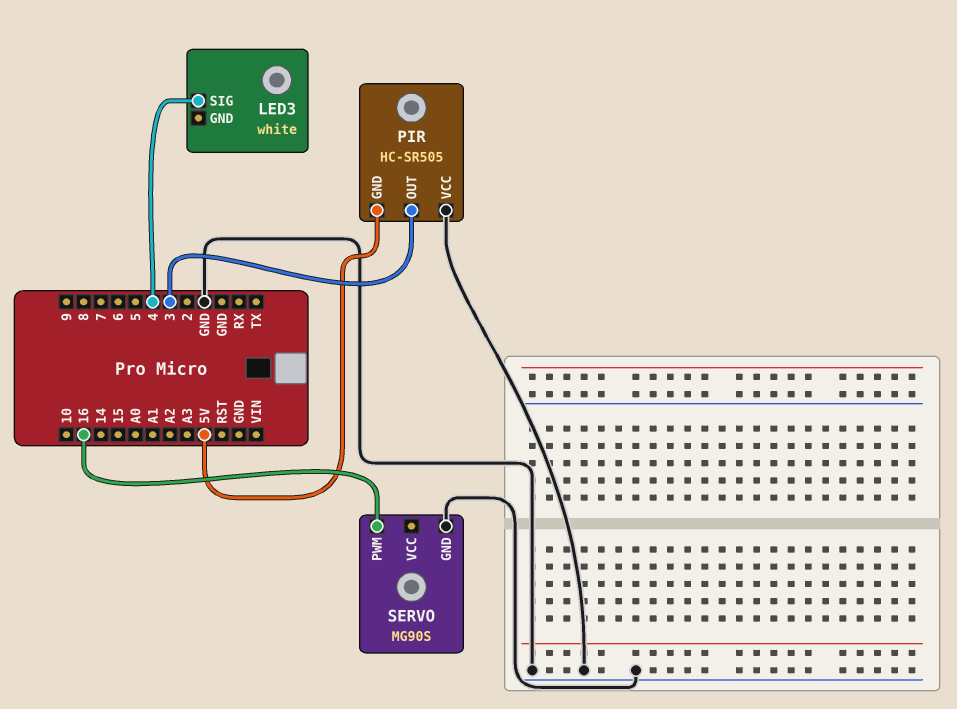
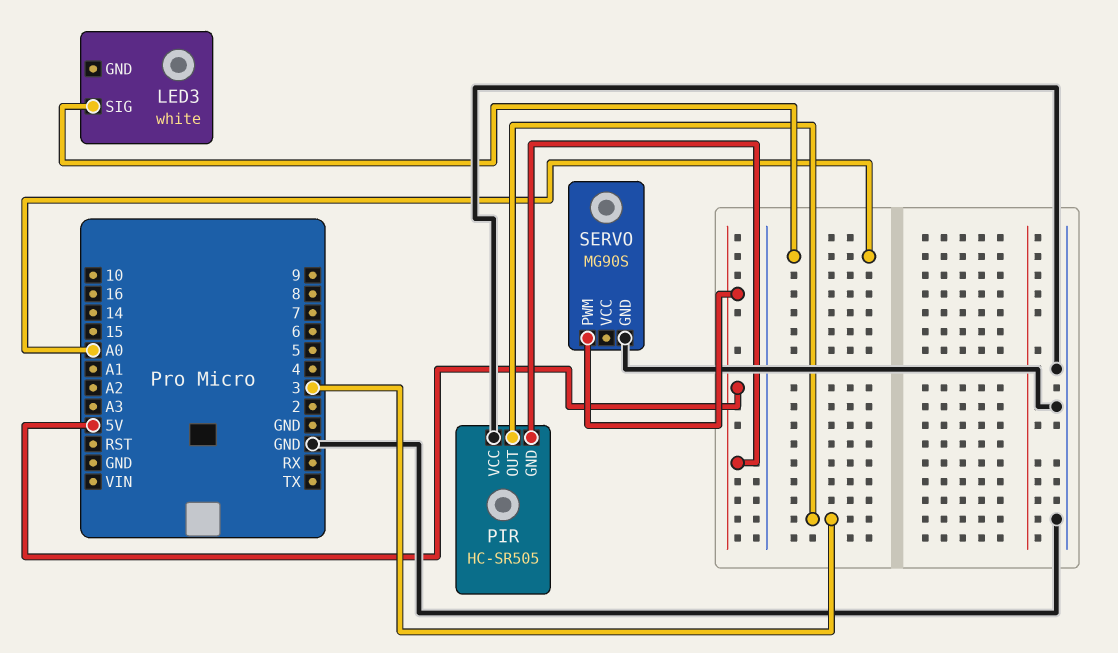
LED3 pin SIG: 4 -> A0
SERVO pin PWM: 16 -> 5V

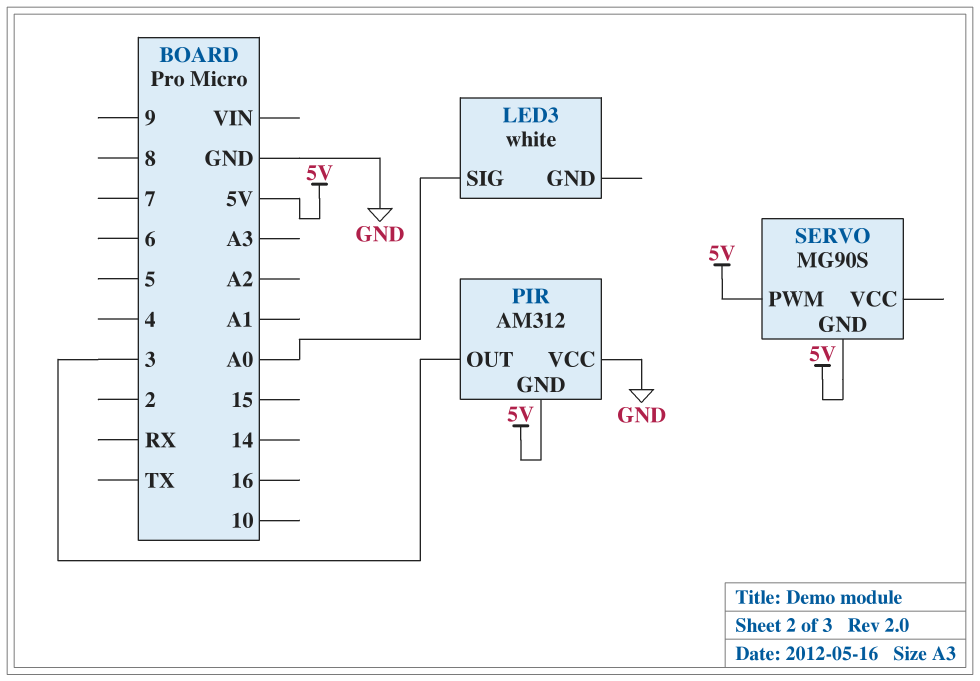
PIR: HC-SR505 -> AM312
SERVO pin GND: GND -> 5V

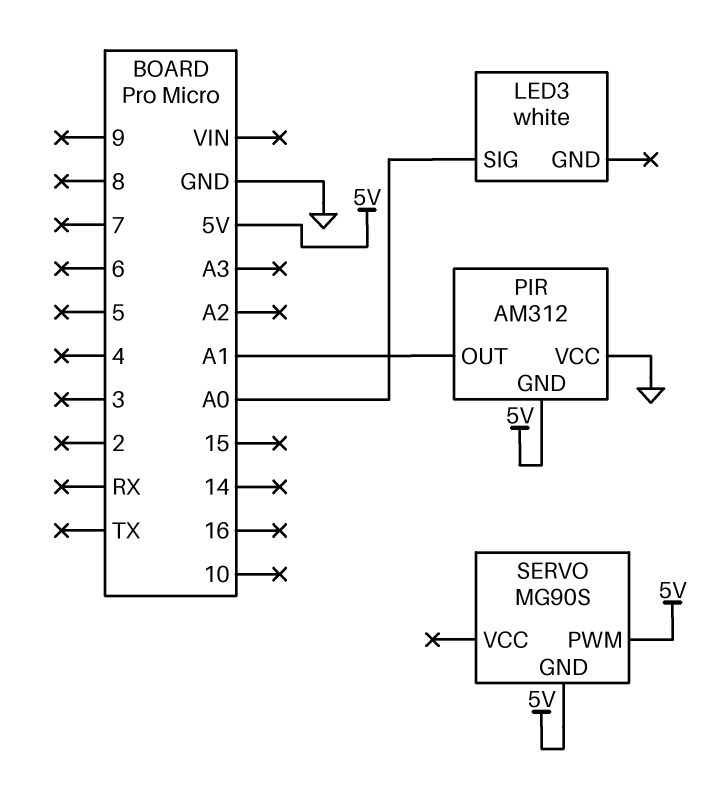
PIR pin OUT: 3 -> A1

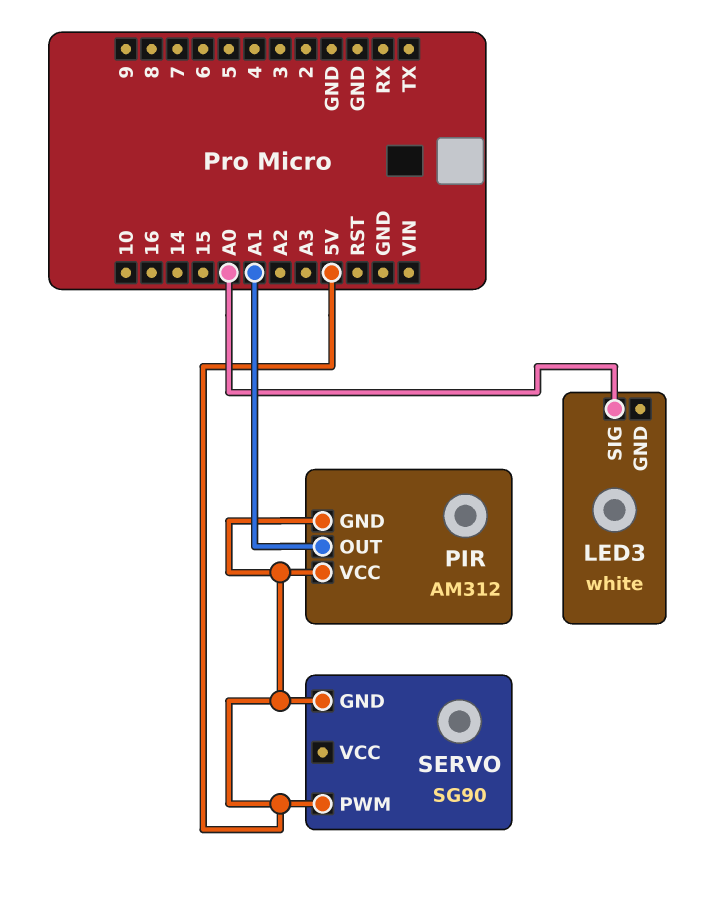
PIR pin VCC: GND -> 5V
SERVO: MG90S -> SG90

